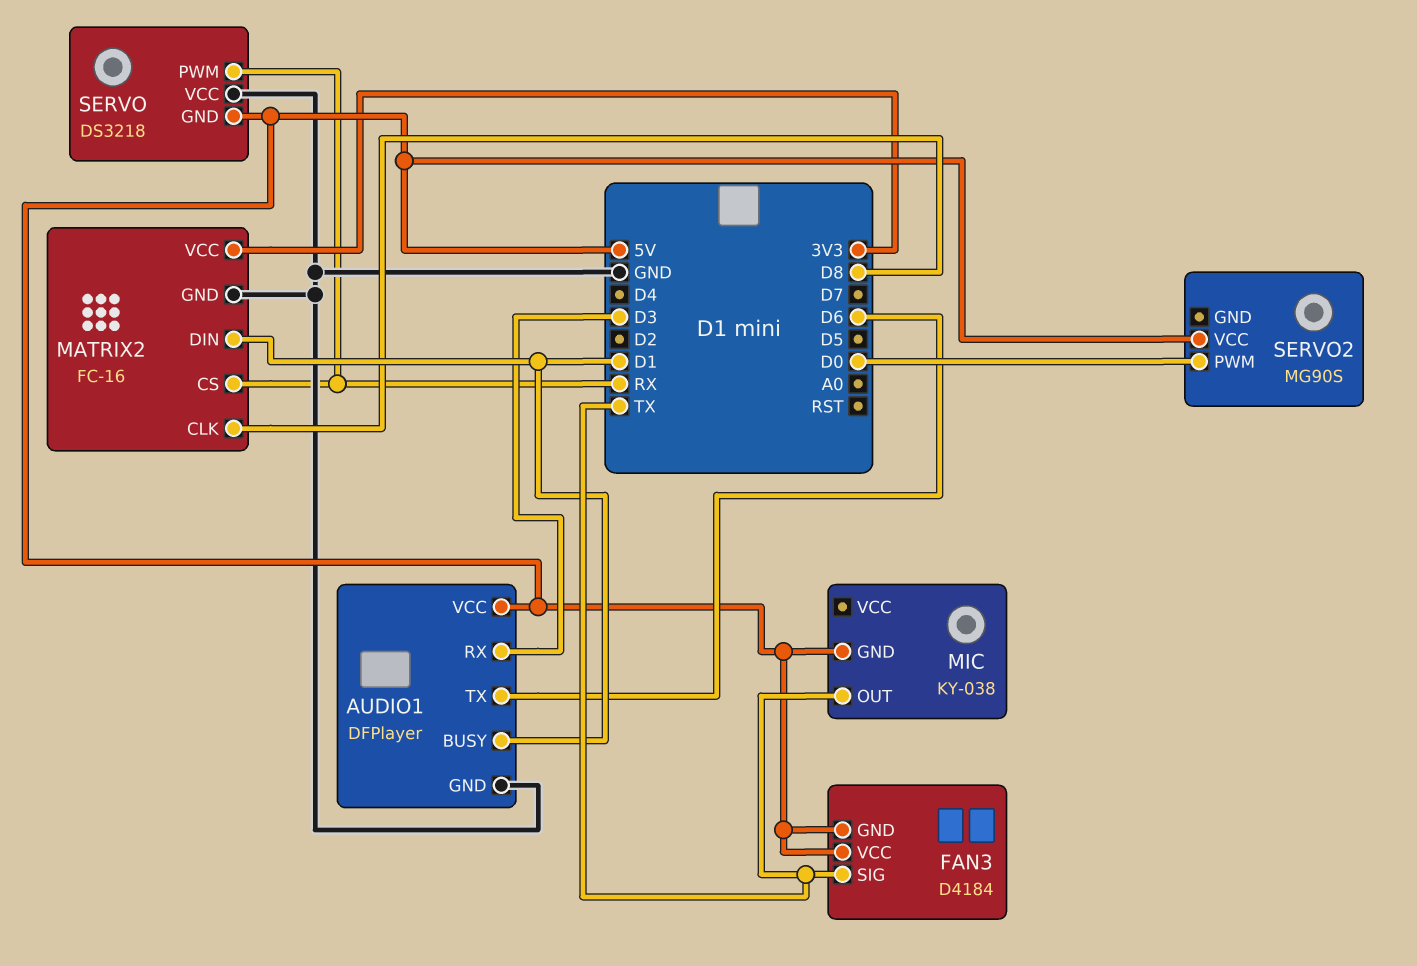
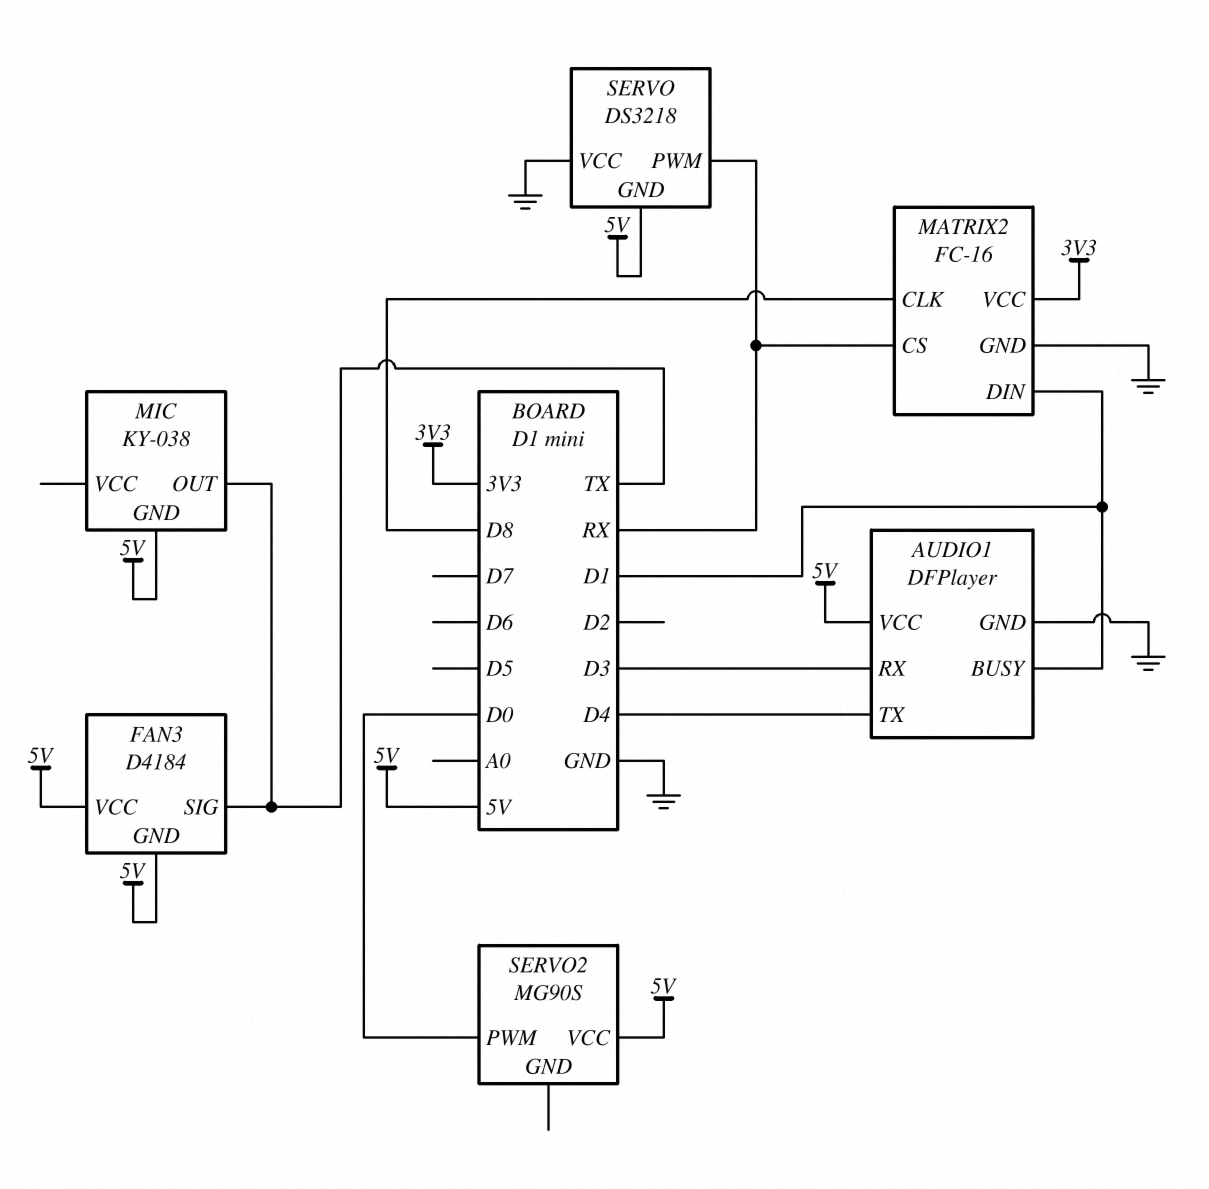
AUDIO1 pin TX: D6 -> D4

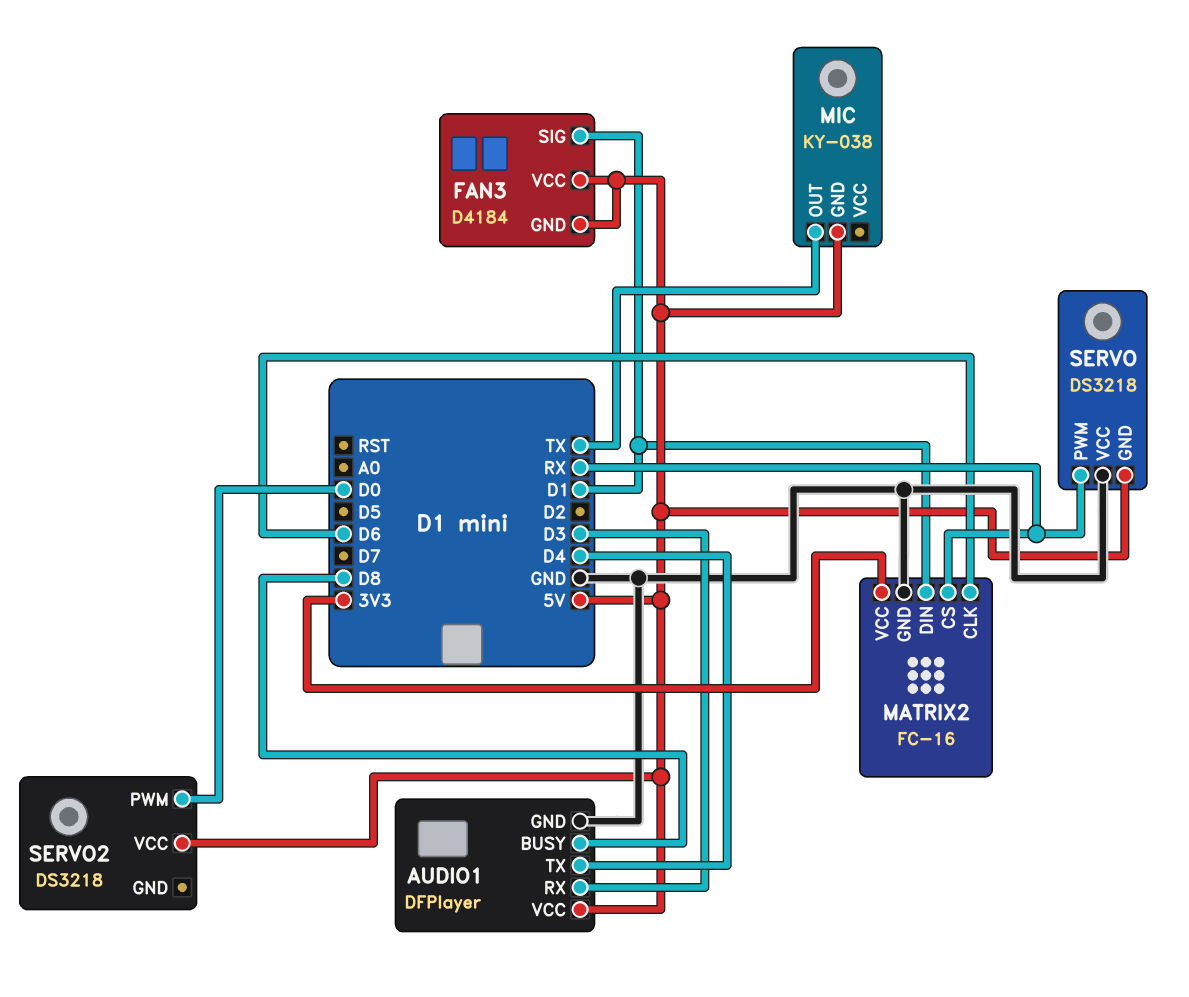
AUDIO1 pin BUSY: D1 -> D8
FAN3 pin SIG: TX -> D1
MATRIX2 pin CLK: D8 -> D6
SERVO2: MG90S -> DS3218

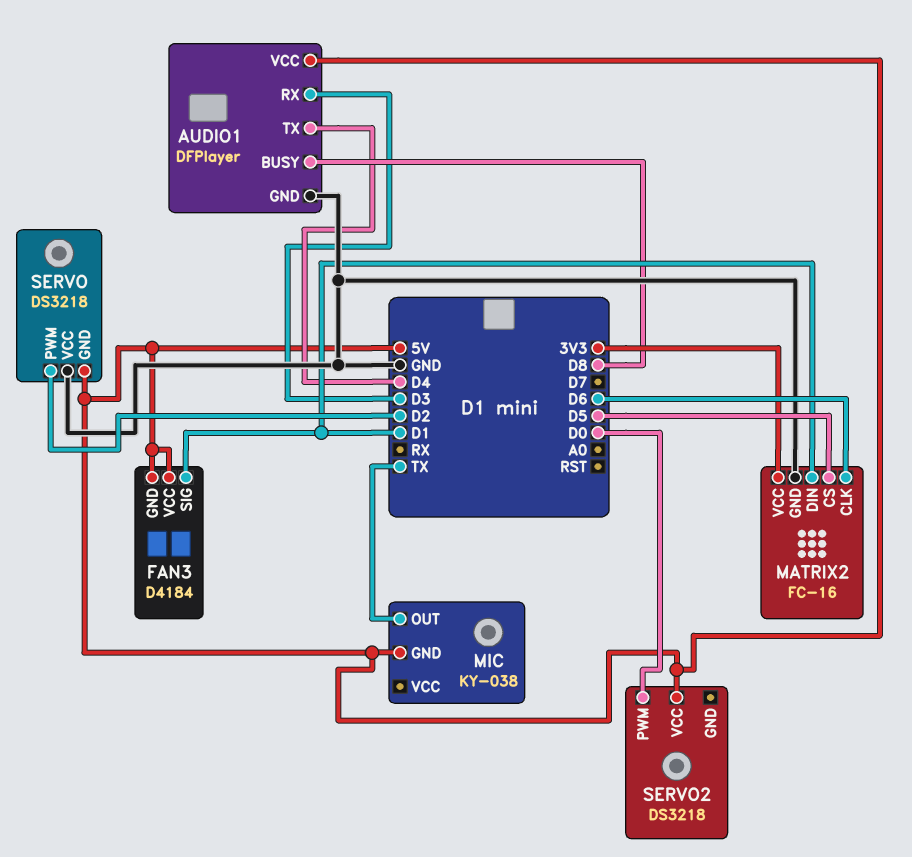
MATRIX2 pin CS: RX -> D5
SERVO pin PWM: RX -> D2

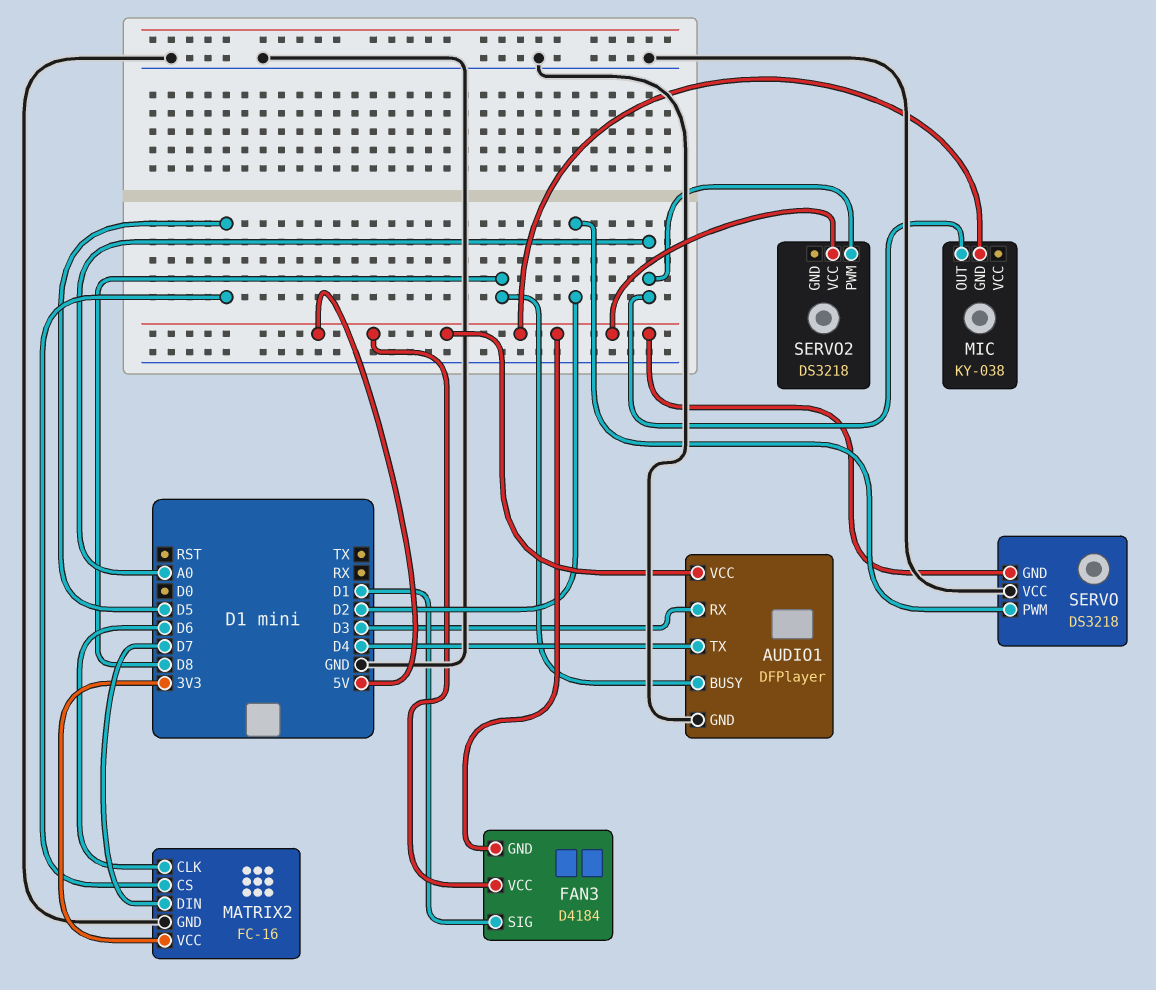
MATRIX2 pin DIN: D1 -> D7
MIC pin OUT: TX -> A0
SERVO2 pin PWM: D0 -> A0

